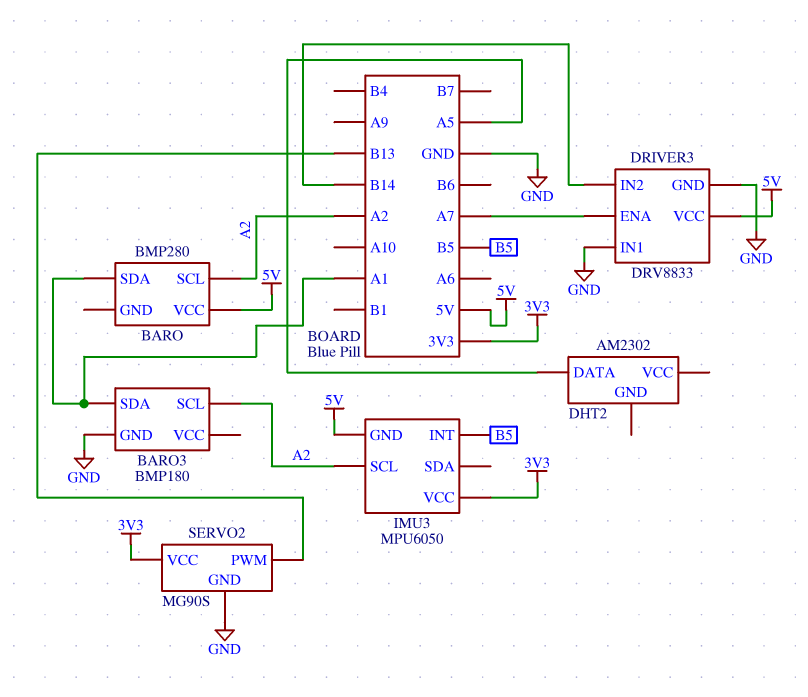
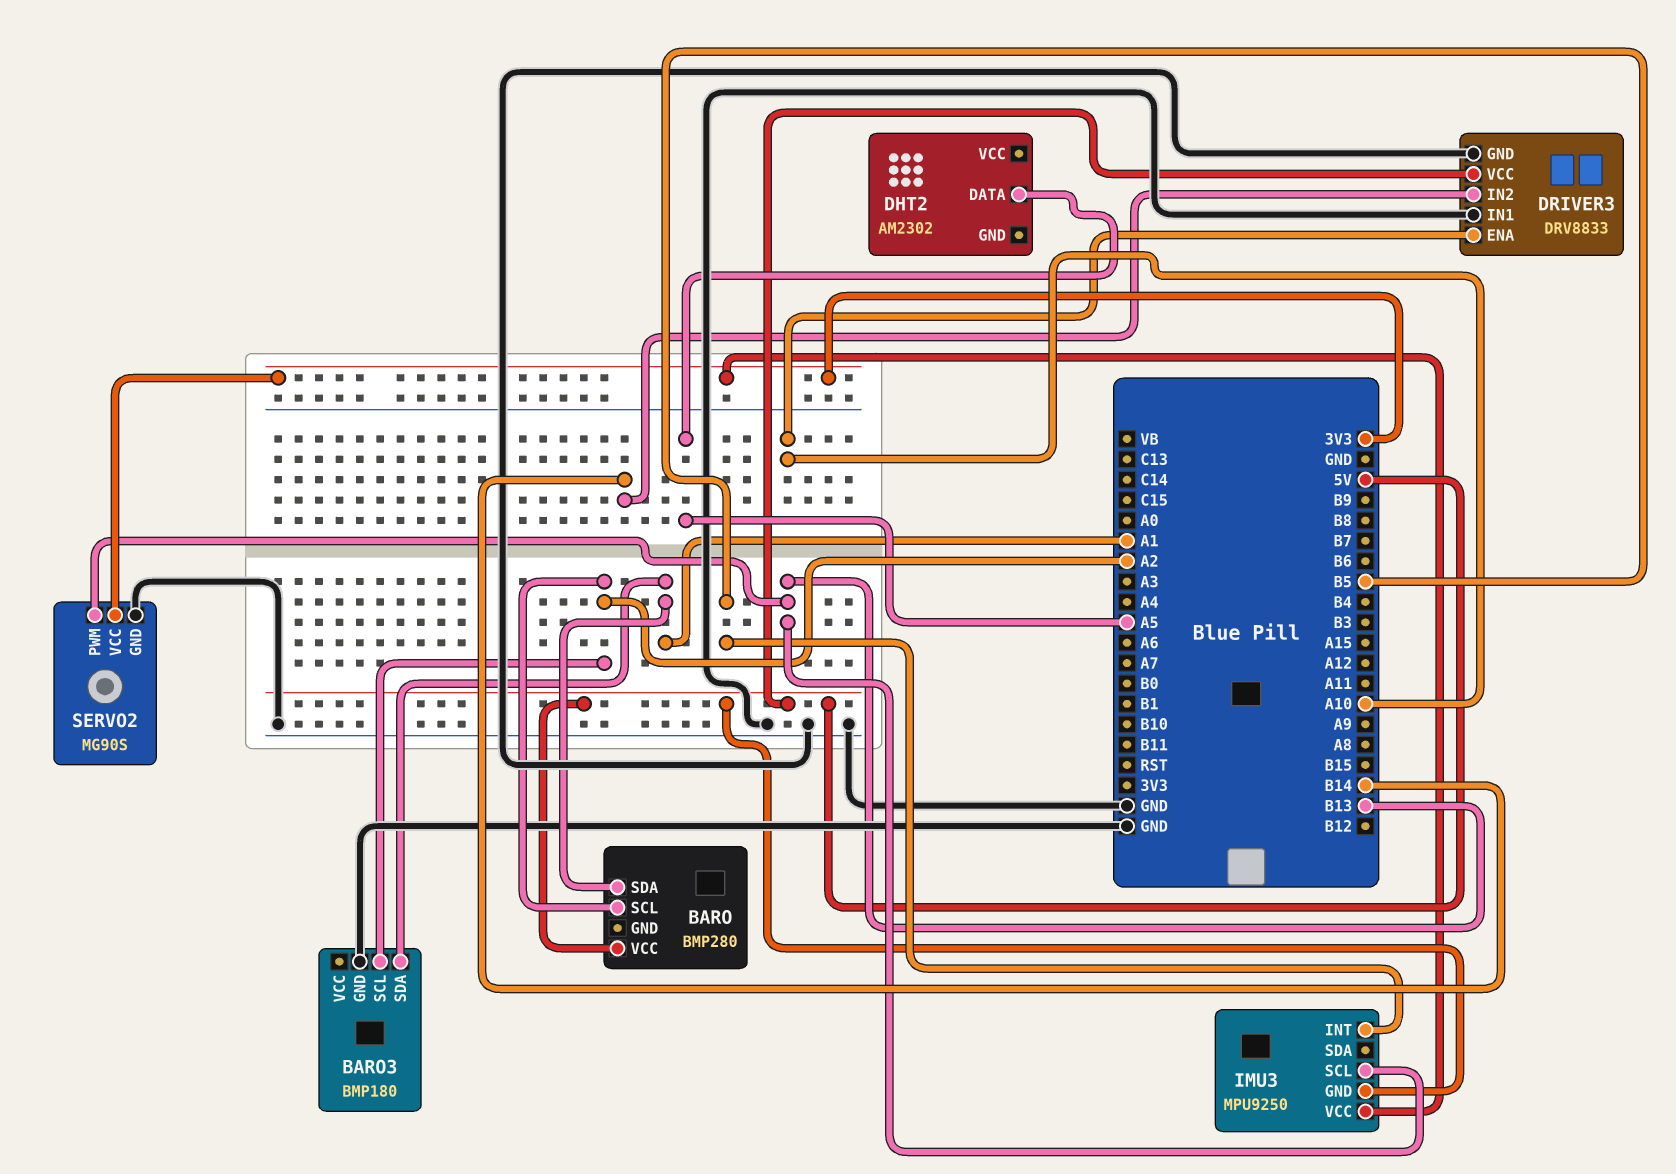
DRIVER3 pin ENA: A7 -> A10
IMU3: MPU6050 -> MPU9250
IMU3 pin SCL: A2 -> B13

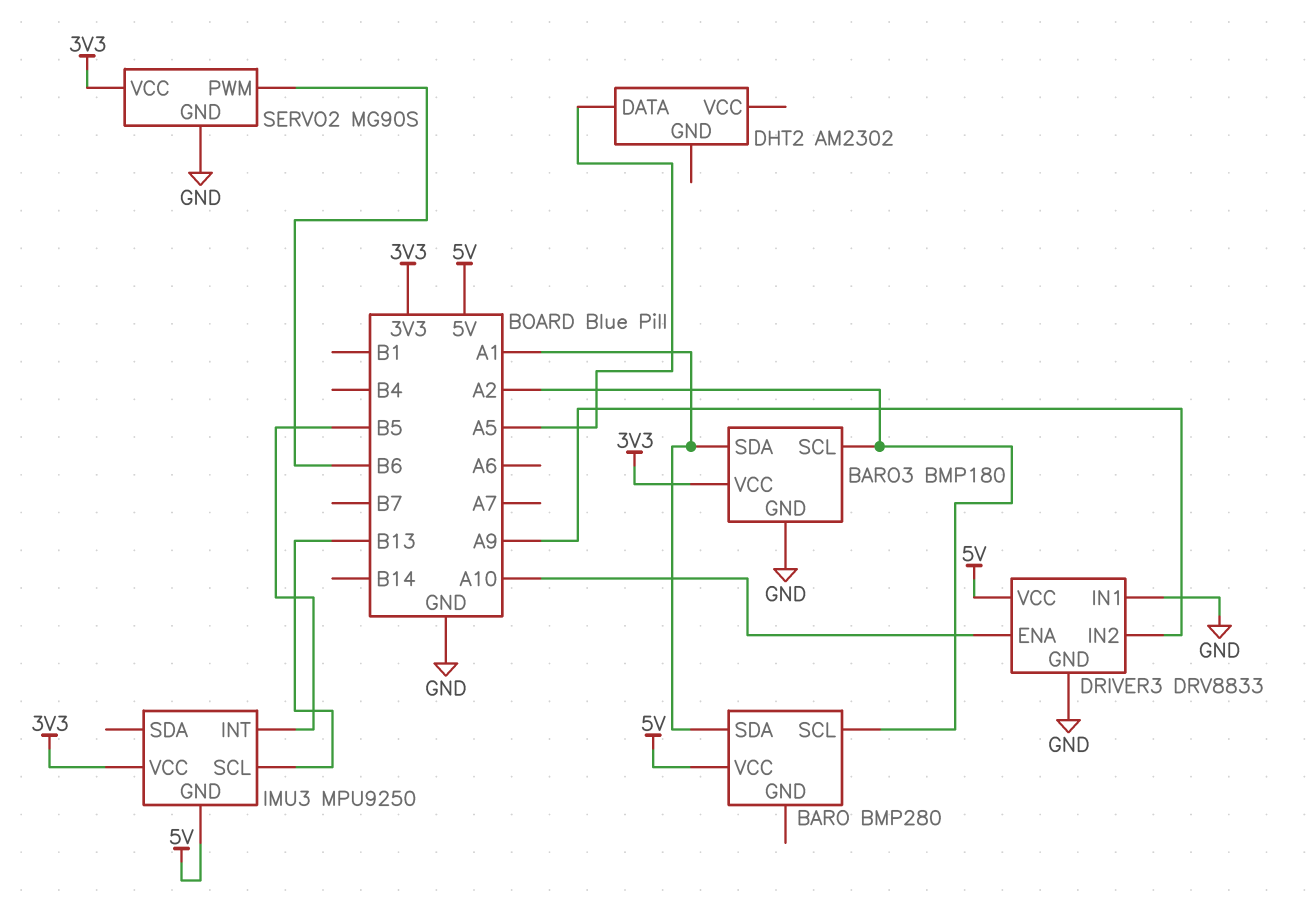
BARO3 pin VCC: none -> 3V3
DRIVER3 pin IN2: B14 -> A9
SERVO2 pin PWM: B13 -> B6

